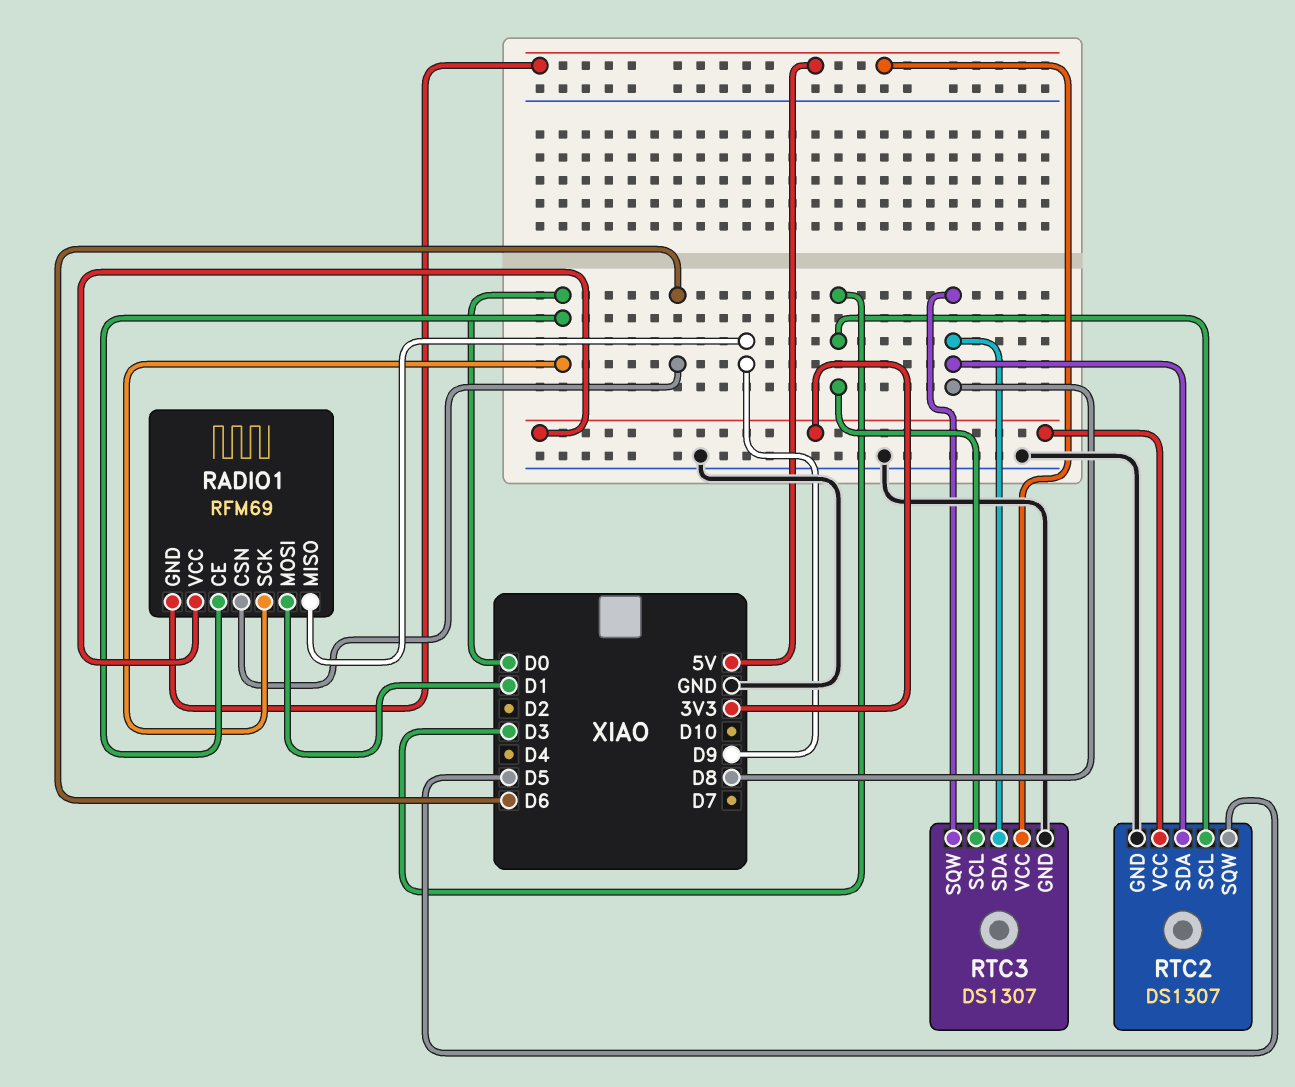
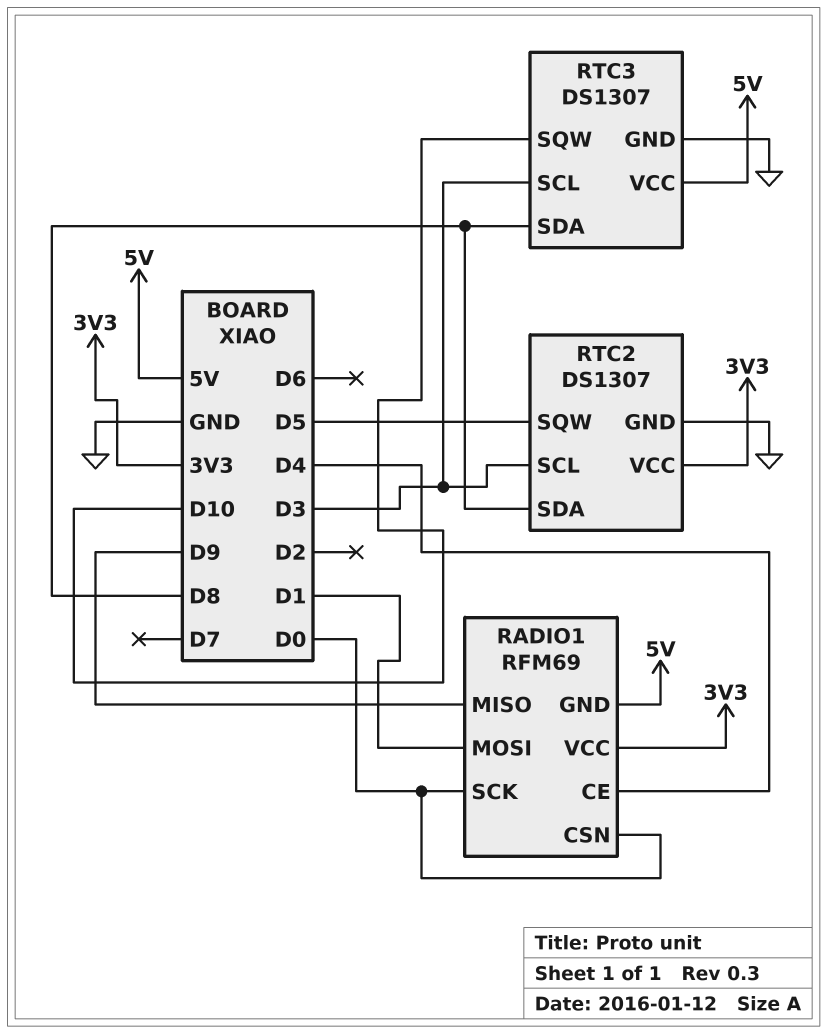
RADIO1 pin CE: D0 -> D4
RADIO1 pin CSN: D6 -> D0
RTC3 pin SQW: D8 -> D10

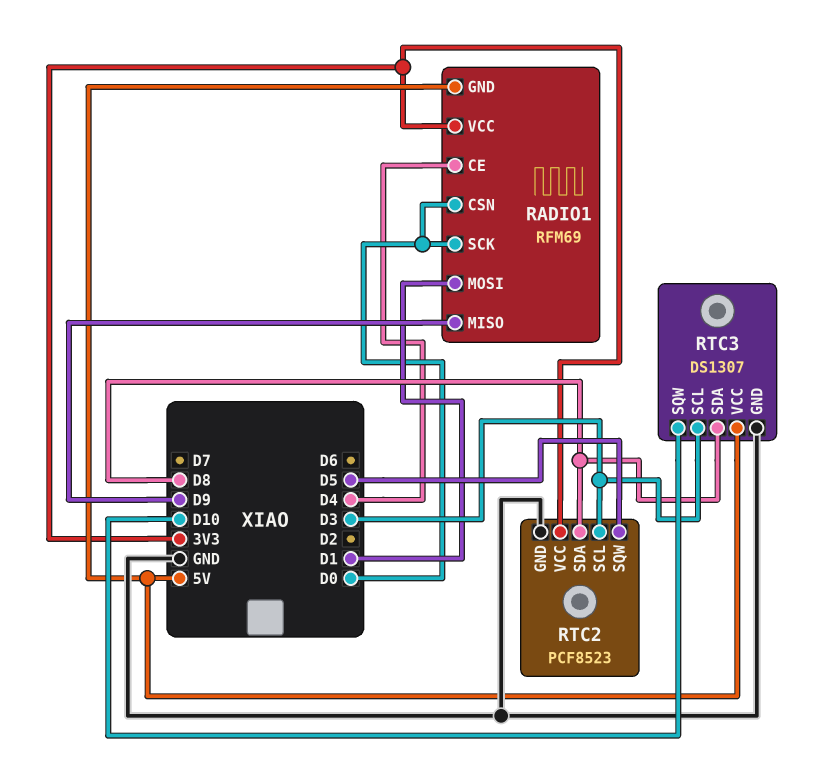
RTC2: DS1307 -> PCF8523

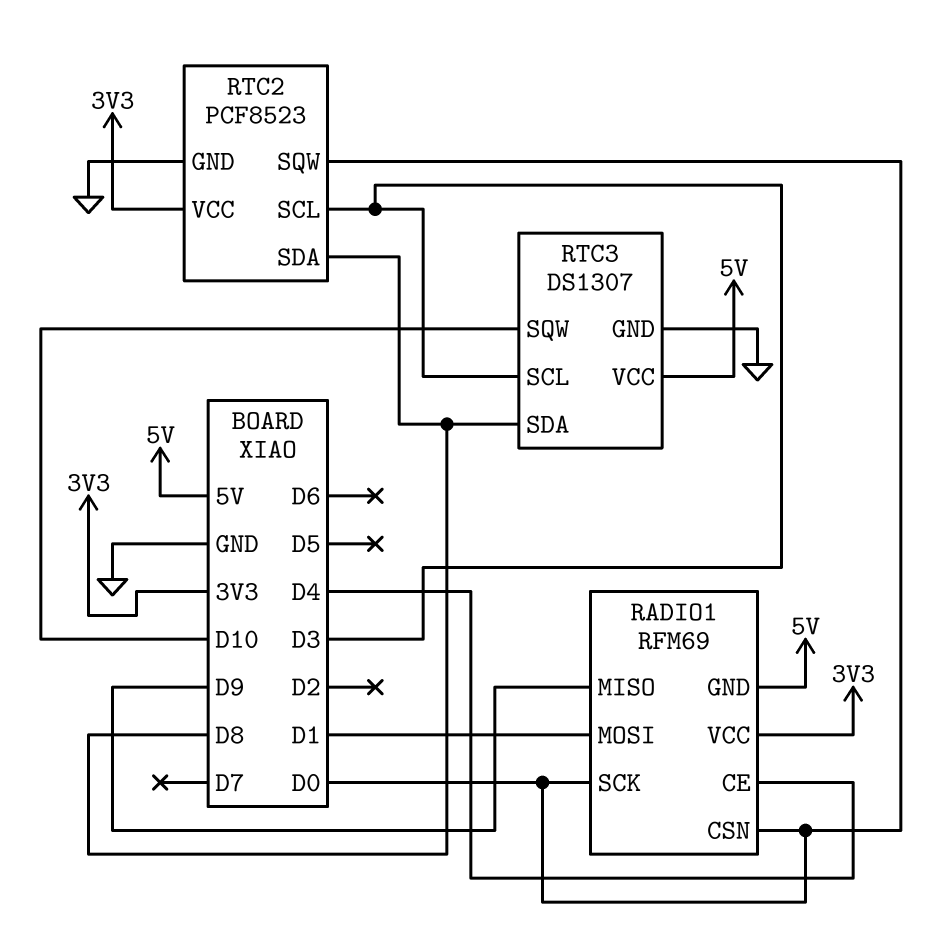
RTC2 pin SQW: D5 -> D0

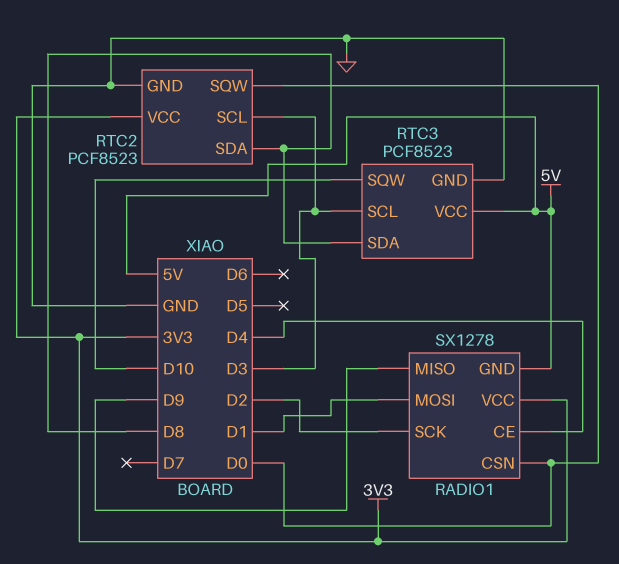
RADIO1: RFM69 -> SX1278
RADIO1 pin SCK: D0 -> D2
RTC3: DS1307 -> PCF8523

